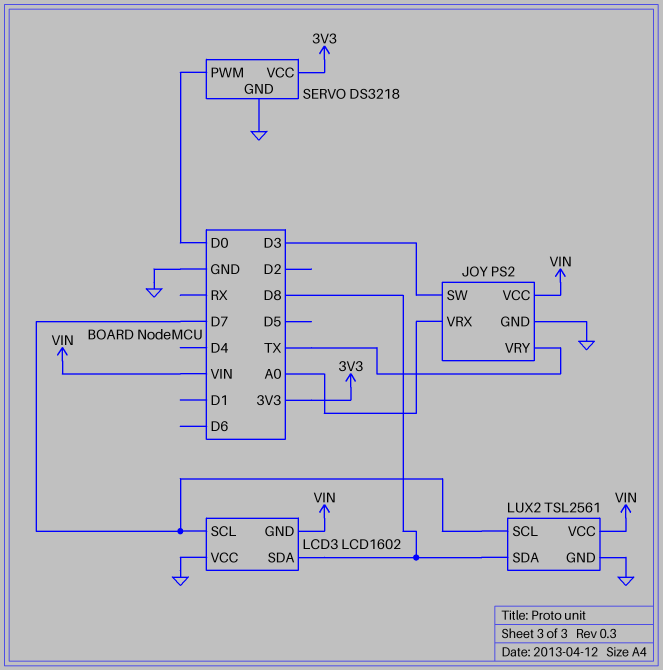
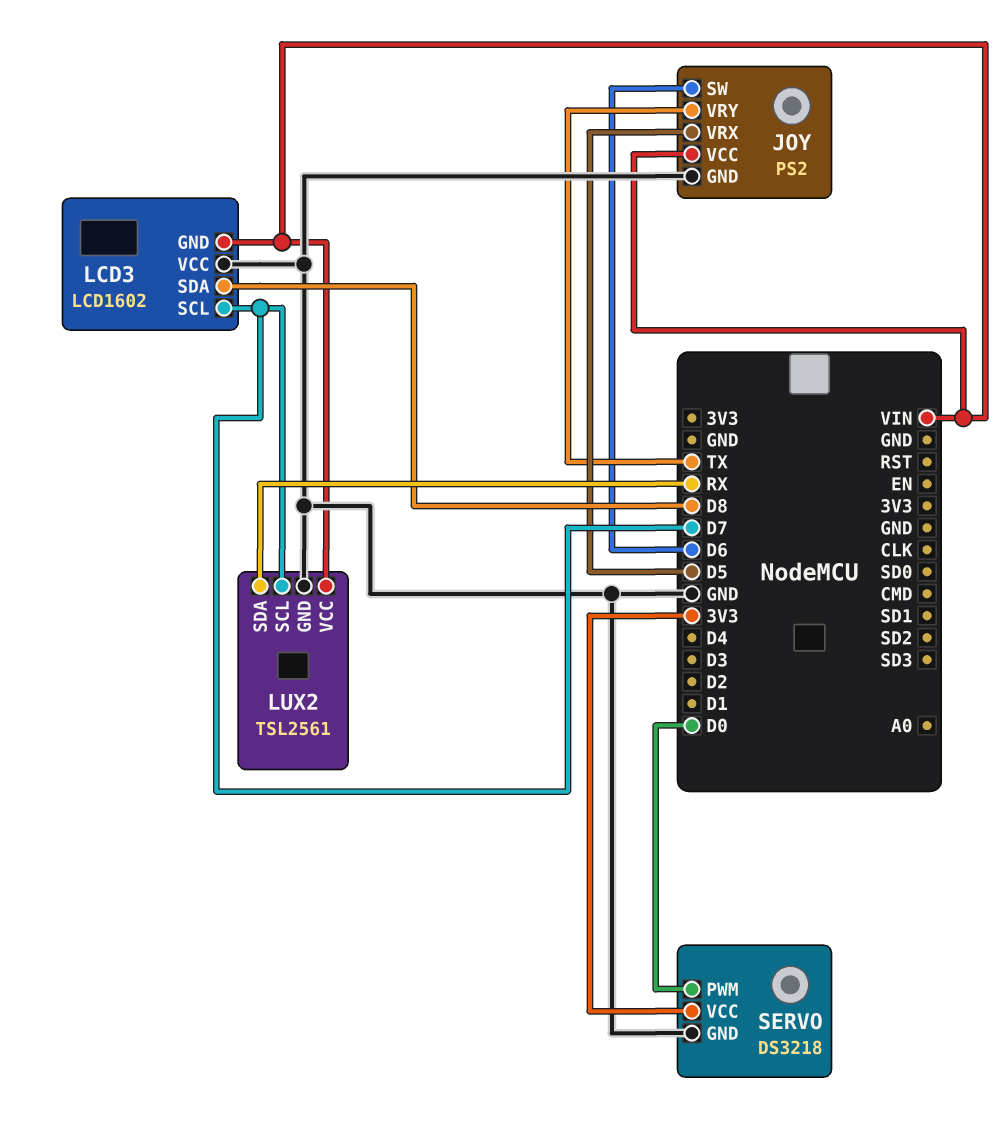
JOY pin SW: D3 -> D6
JOY pin VRX: A0 -> D5
LUX2 pin SDA: D8 -> RX

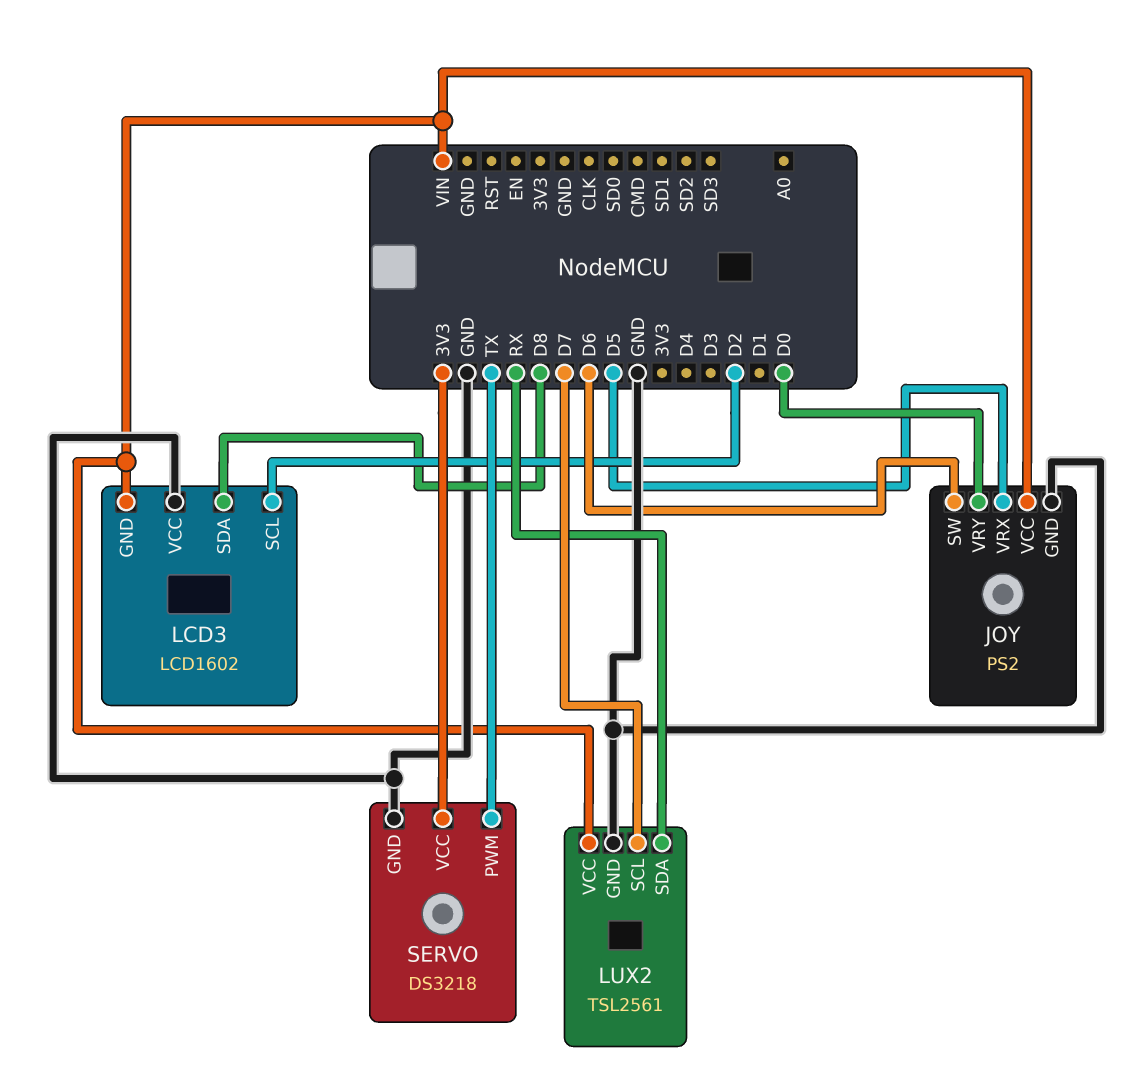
JOY pin VRY: TX -> D0
LCD3 pin SCL: D7 -> D2
SERVO pin PWM: D0 -> TX

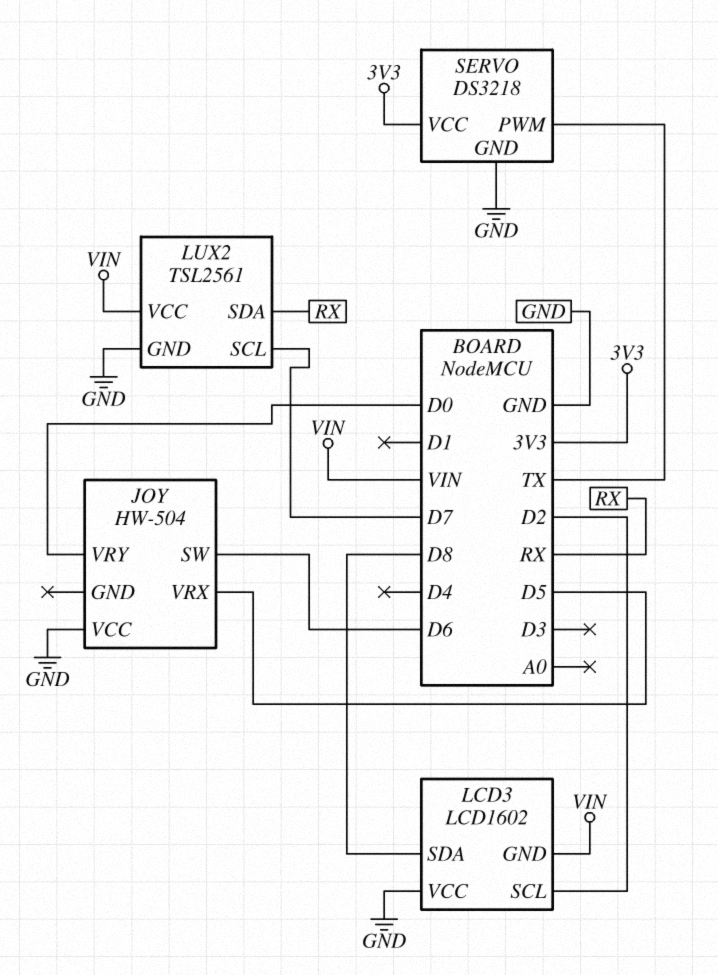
JOY: PS2 -> HW-504
JOY pin GND: GND -> none
JOY pin VCC: VIN -> GND

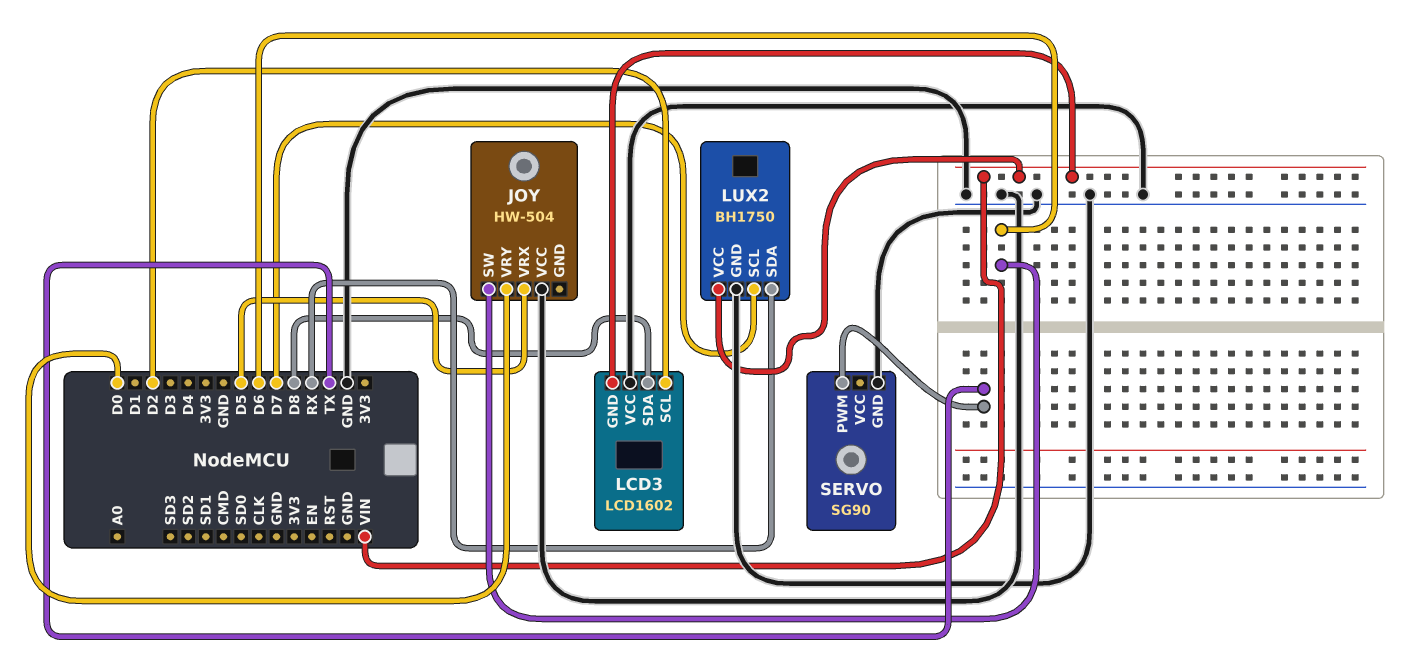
LUX2: TSL2561 -> BH1750
SERVO: DS3218 -> SG90
SERVO pin VCC: 3V3 -> none

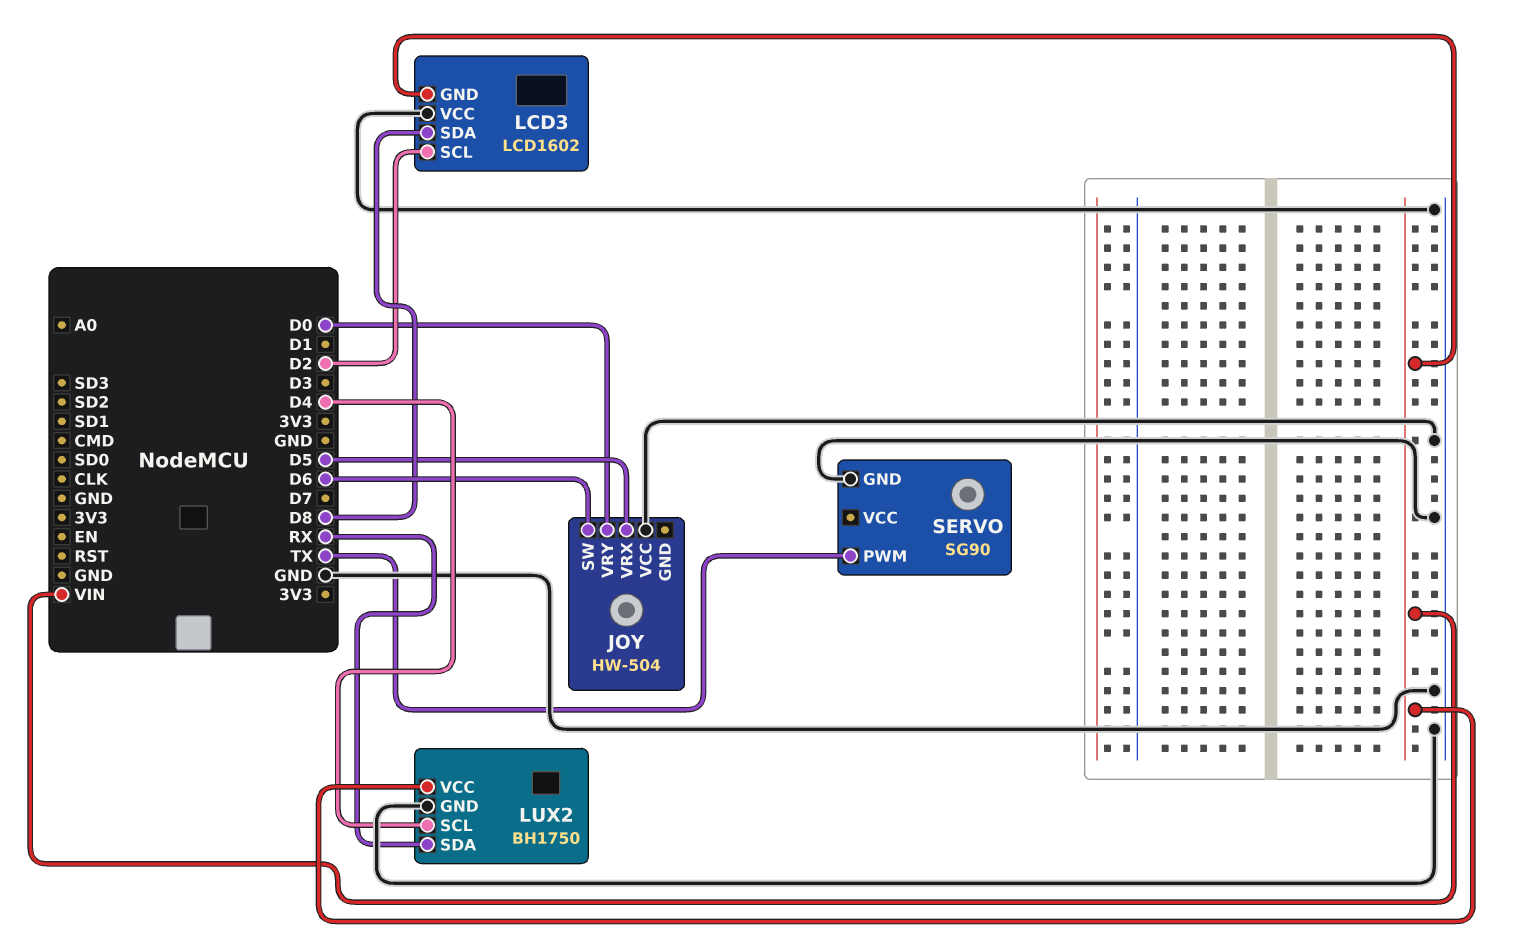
LUX2 pin SCL: D7 -> D4

